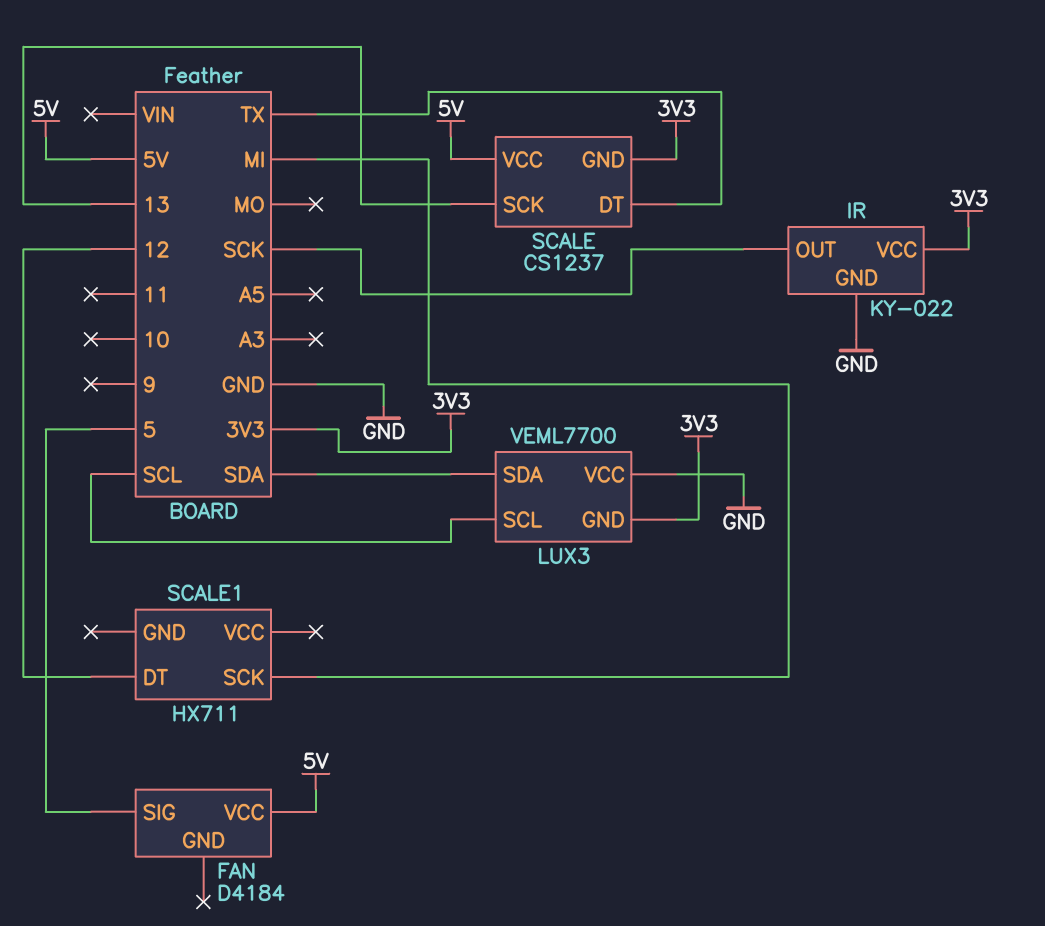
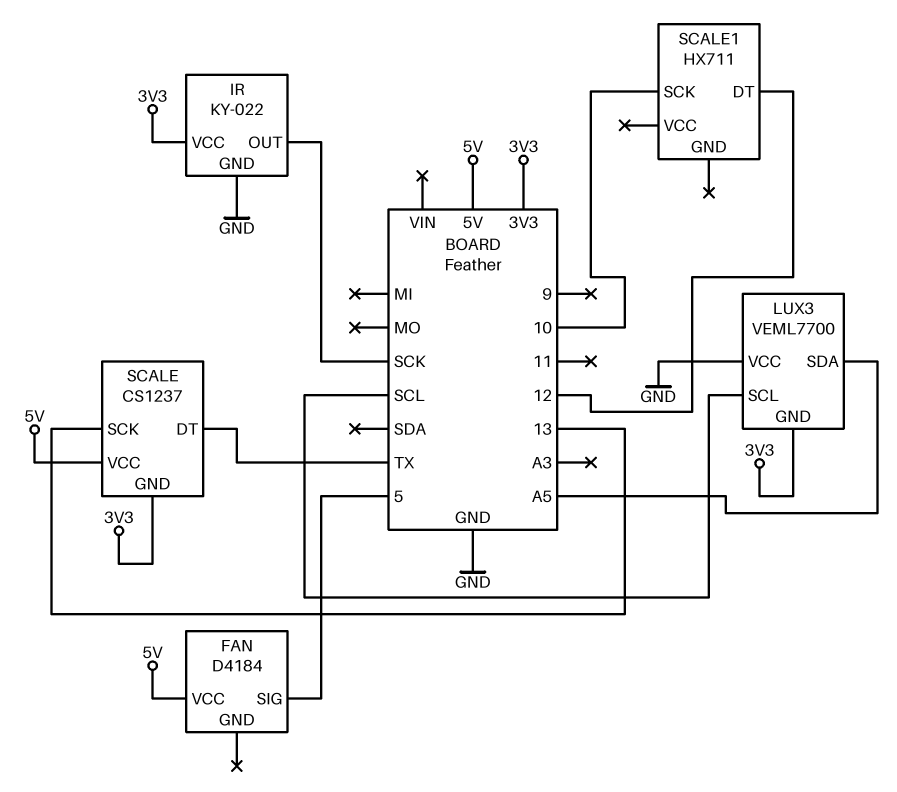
LUX3 pin SDA: SDA -> A5
SCALE1 pin SCK: MI -> 10

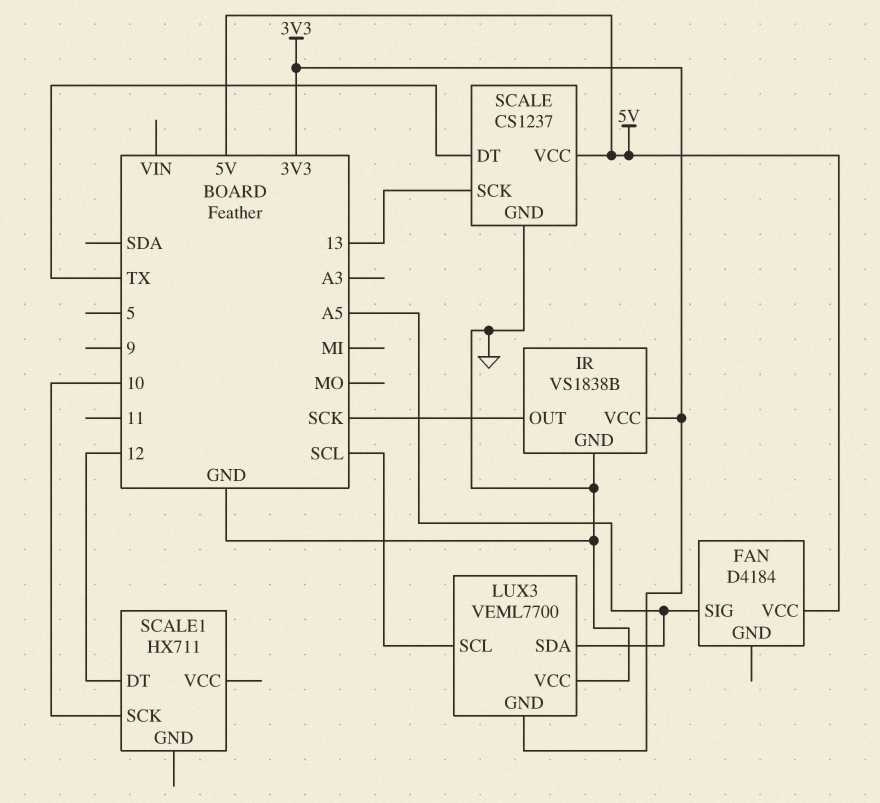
FAN pin SIG: 5 -> A5
IR: KY-022 -> VS1838B
SCALE pin GND: 3V3 -> GND

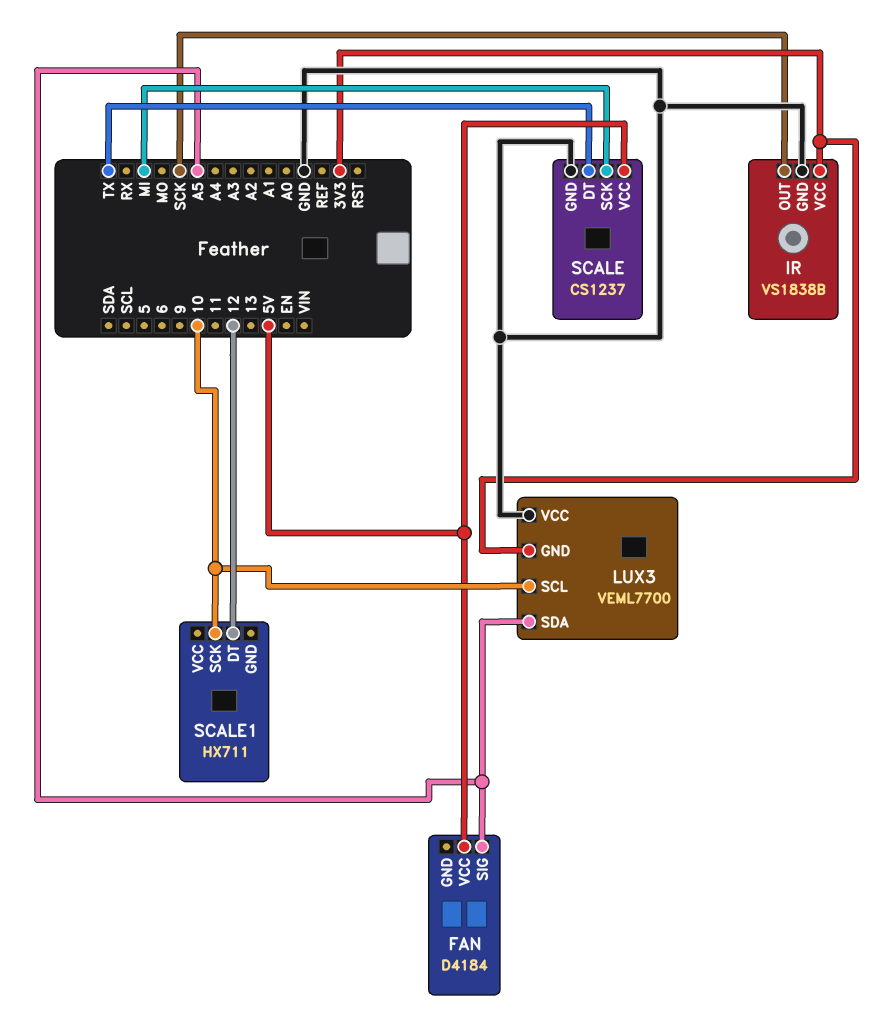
LUX3 pin SCL: SCL -> 10
SCALE pin SCK: 13 -> MI

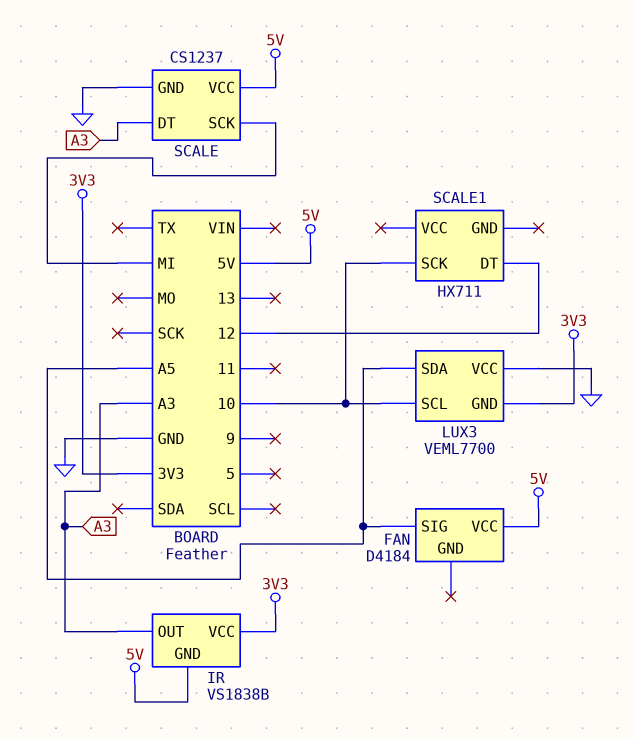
IR pin GND: GND -> 5V
IR pin OUT: SCK -> A3
SCALE pin DT: TX -> A3

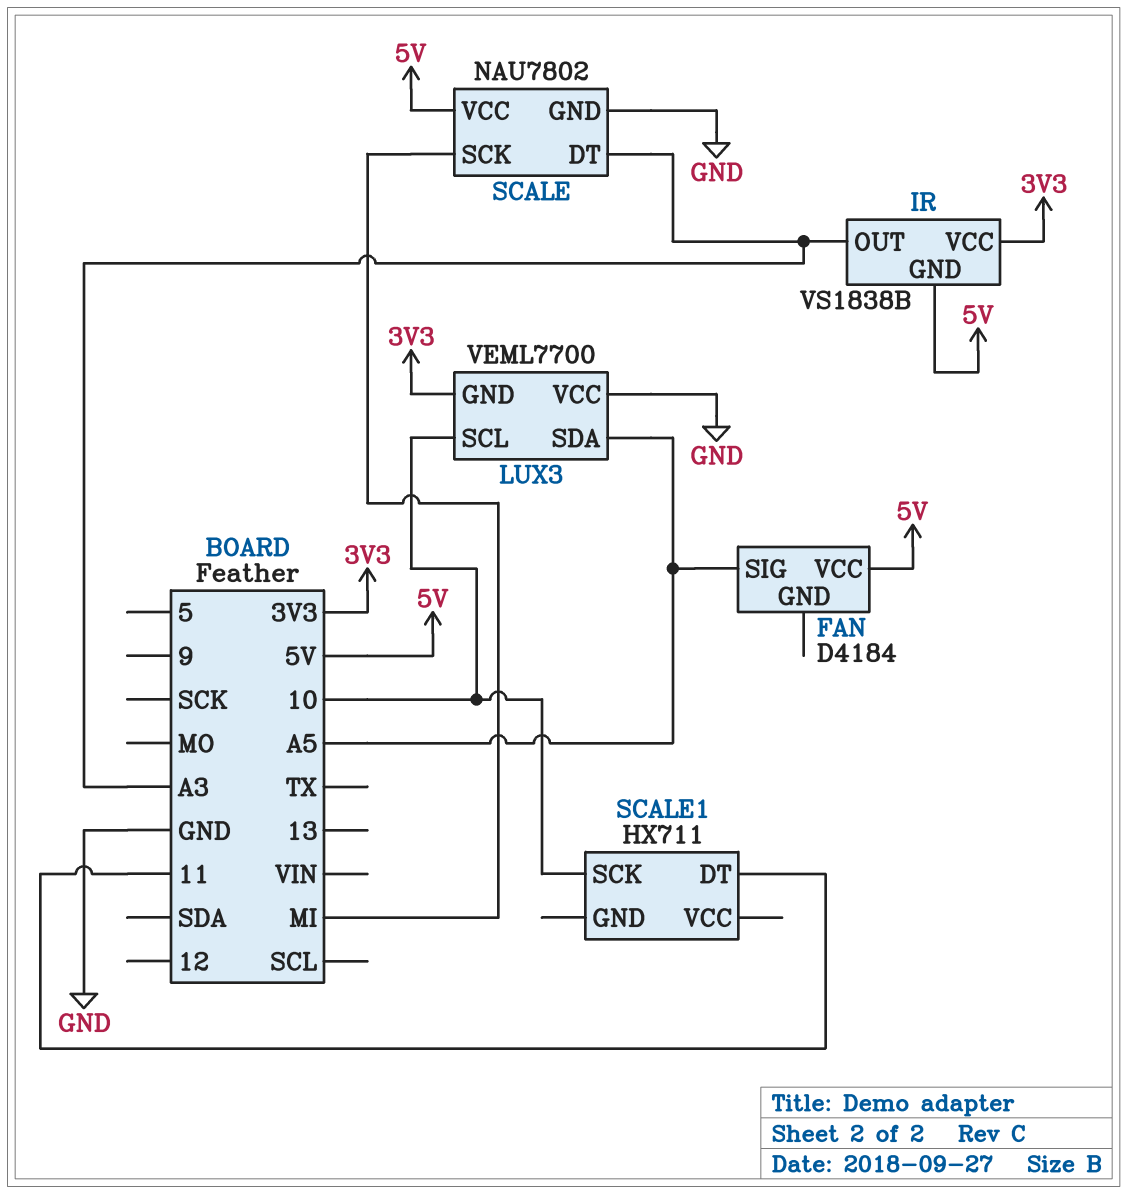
SCALE: CS1237 -> NAU7802
SCALE1 pin DT: 12 -> 11

